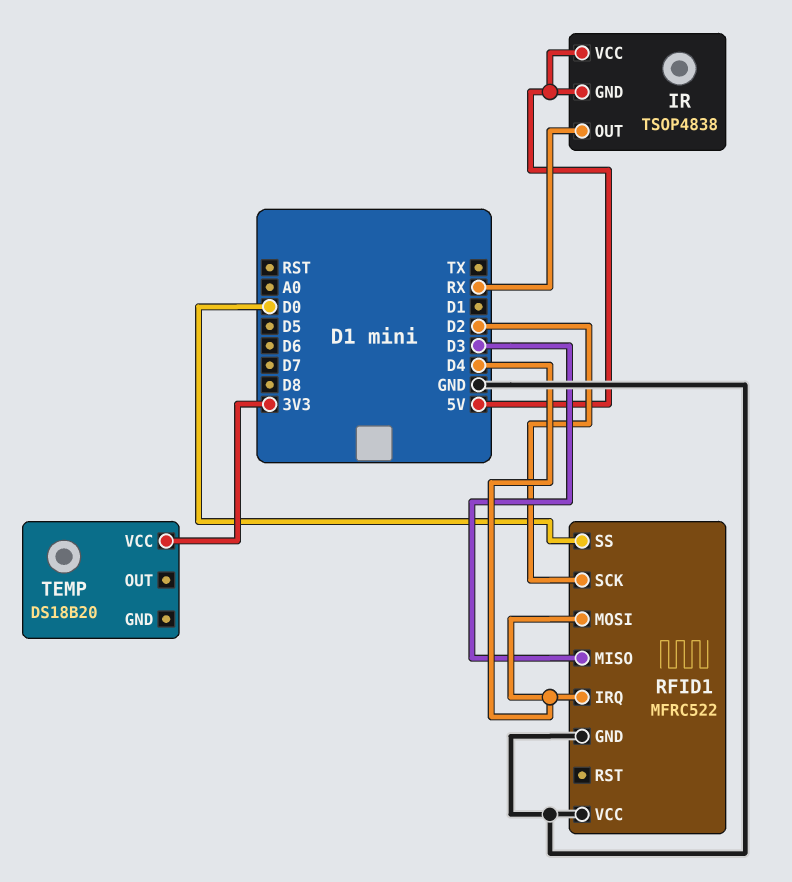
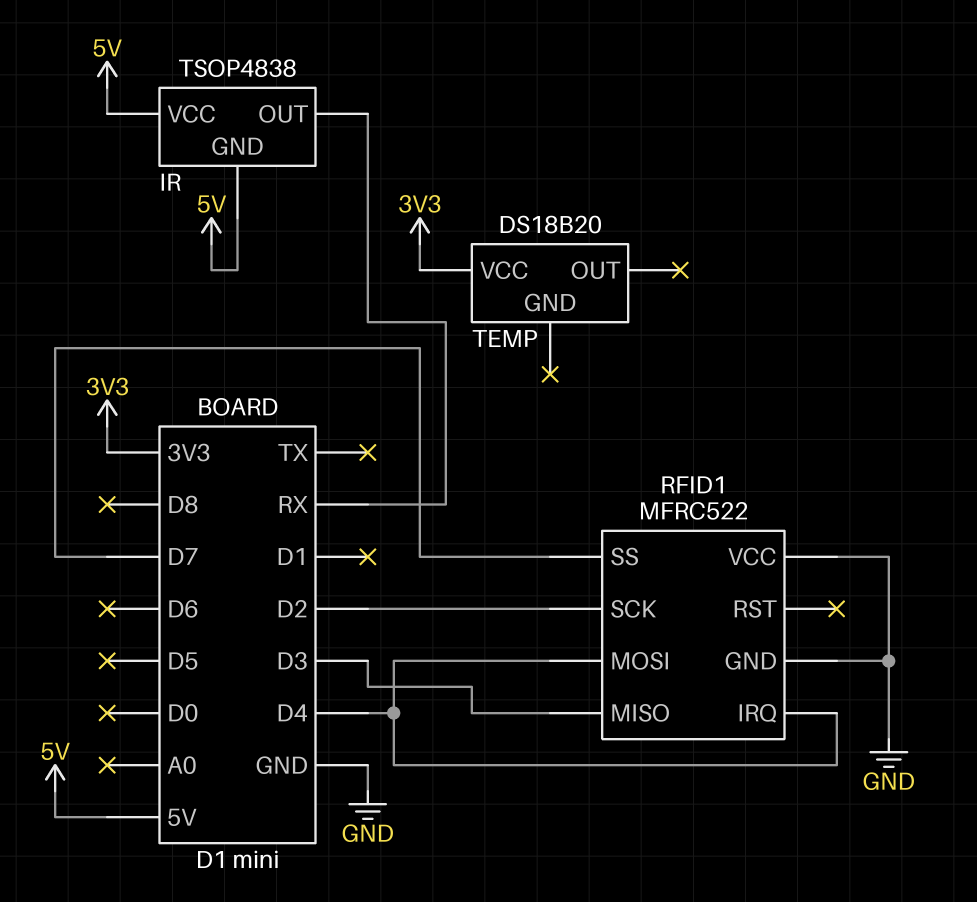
RFID1 pin SS: D0 -> D7

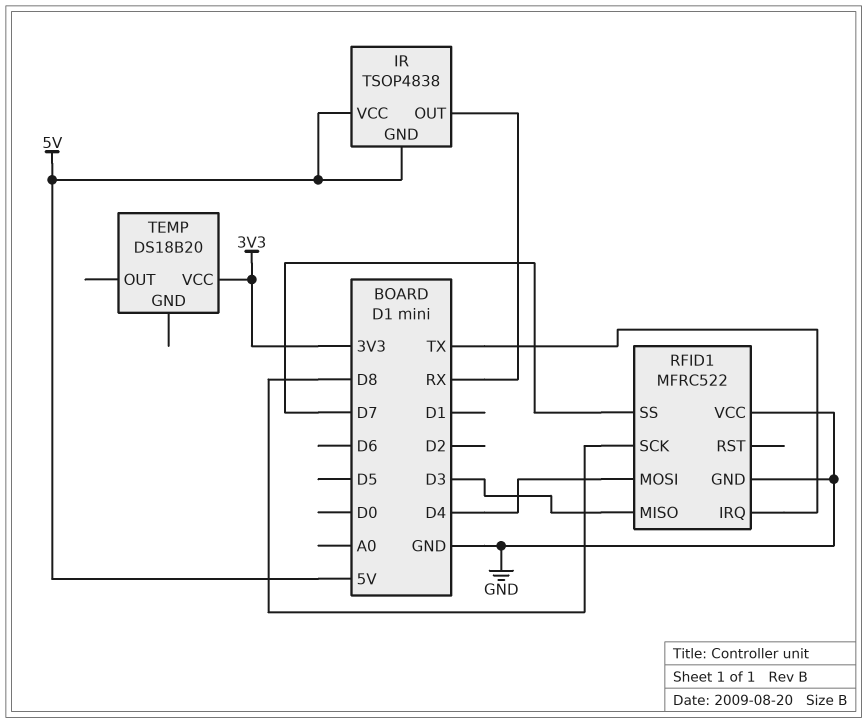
RFID1 pin IRQ: D4 -> TX
RFID1 pin SCK: D2 -> D8

